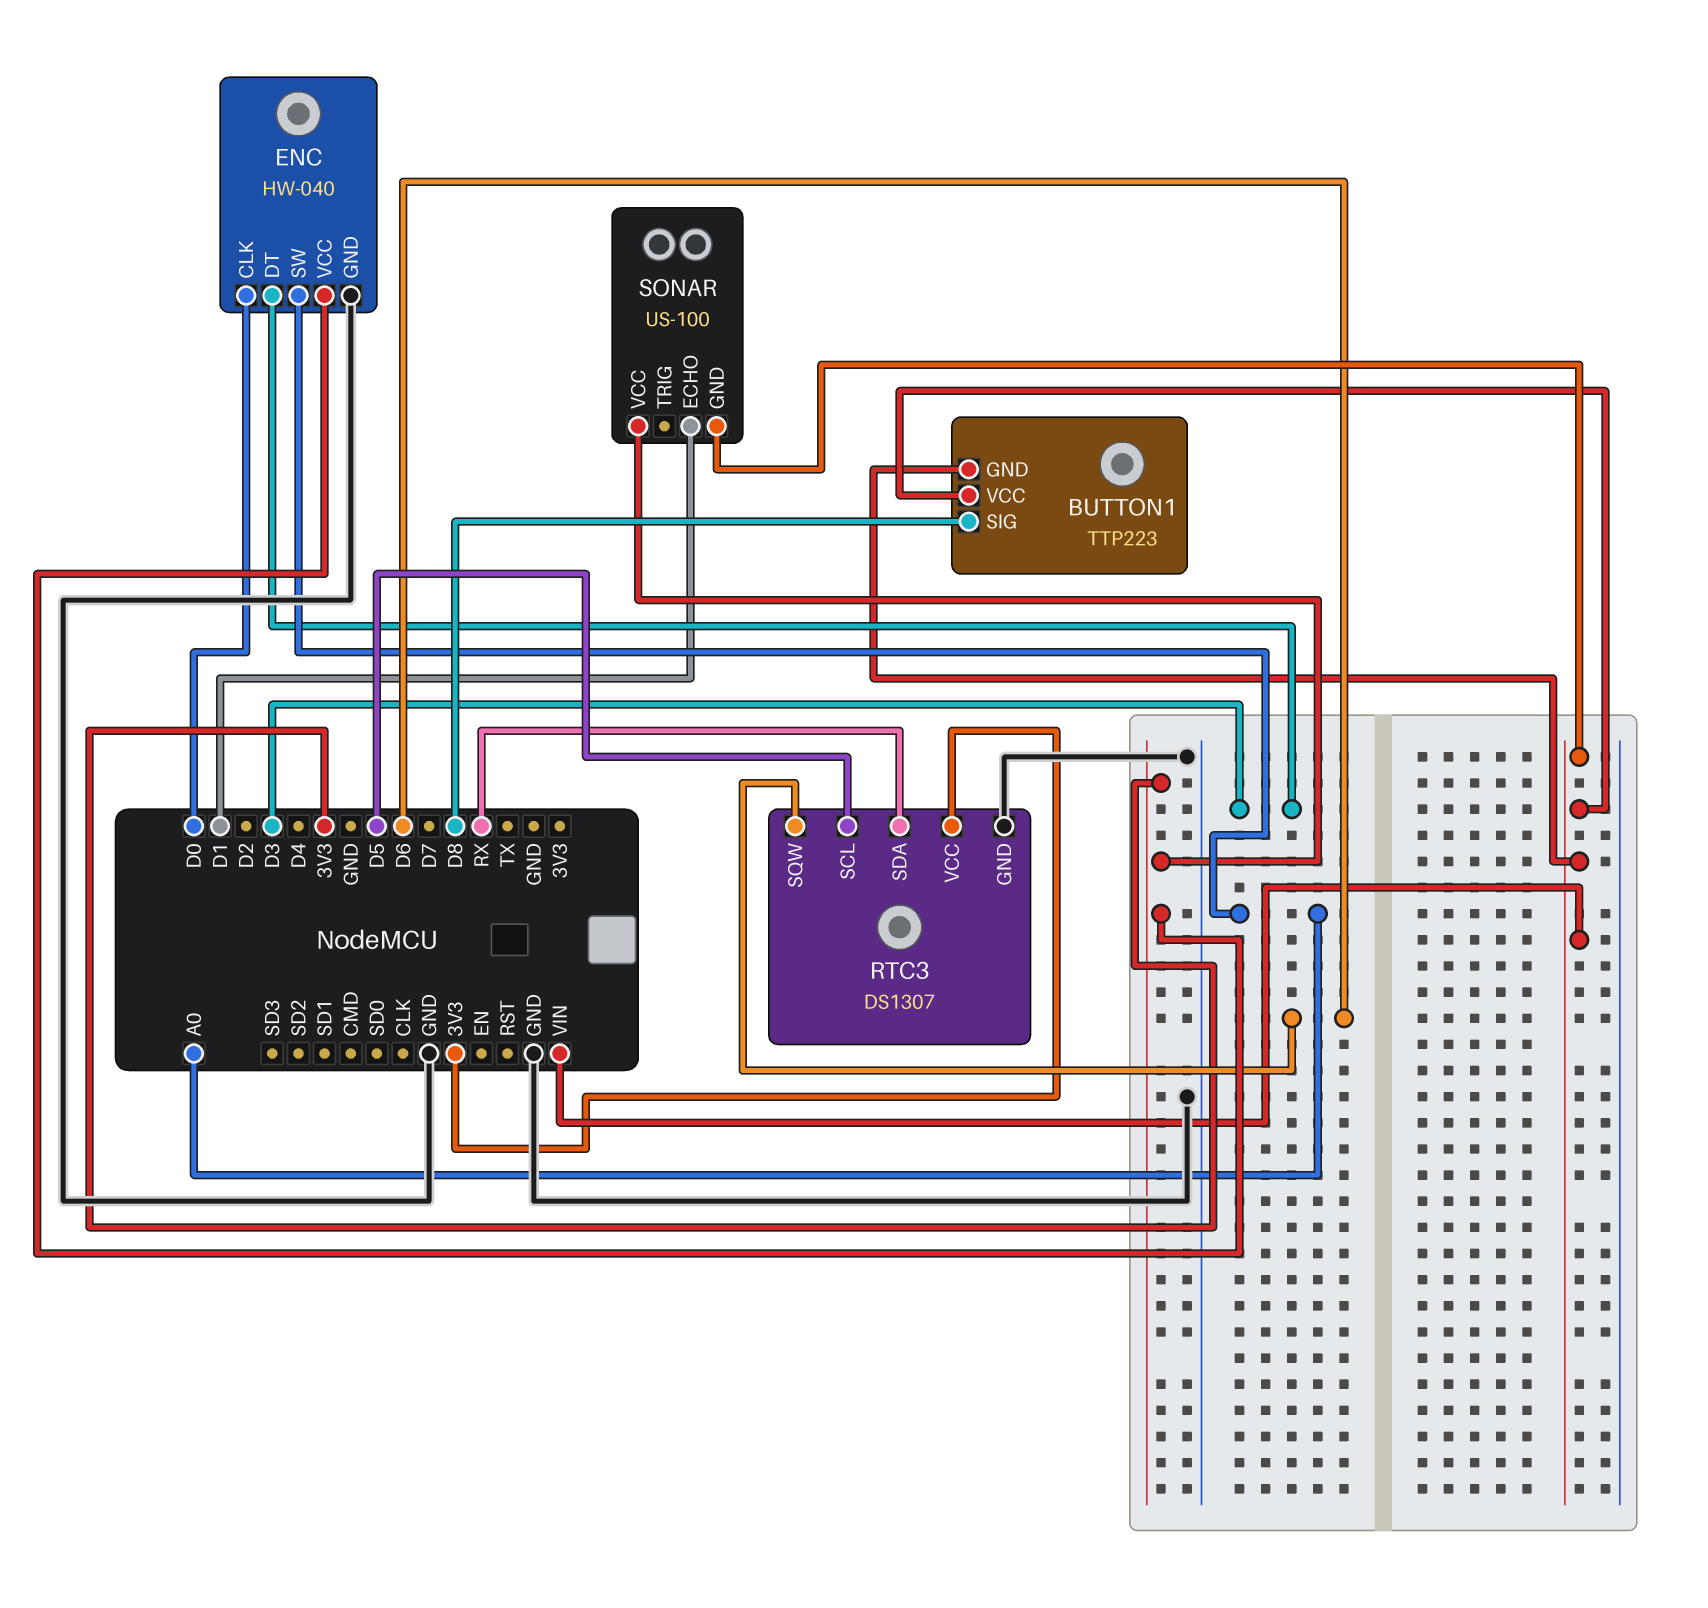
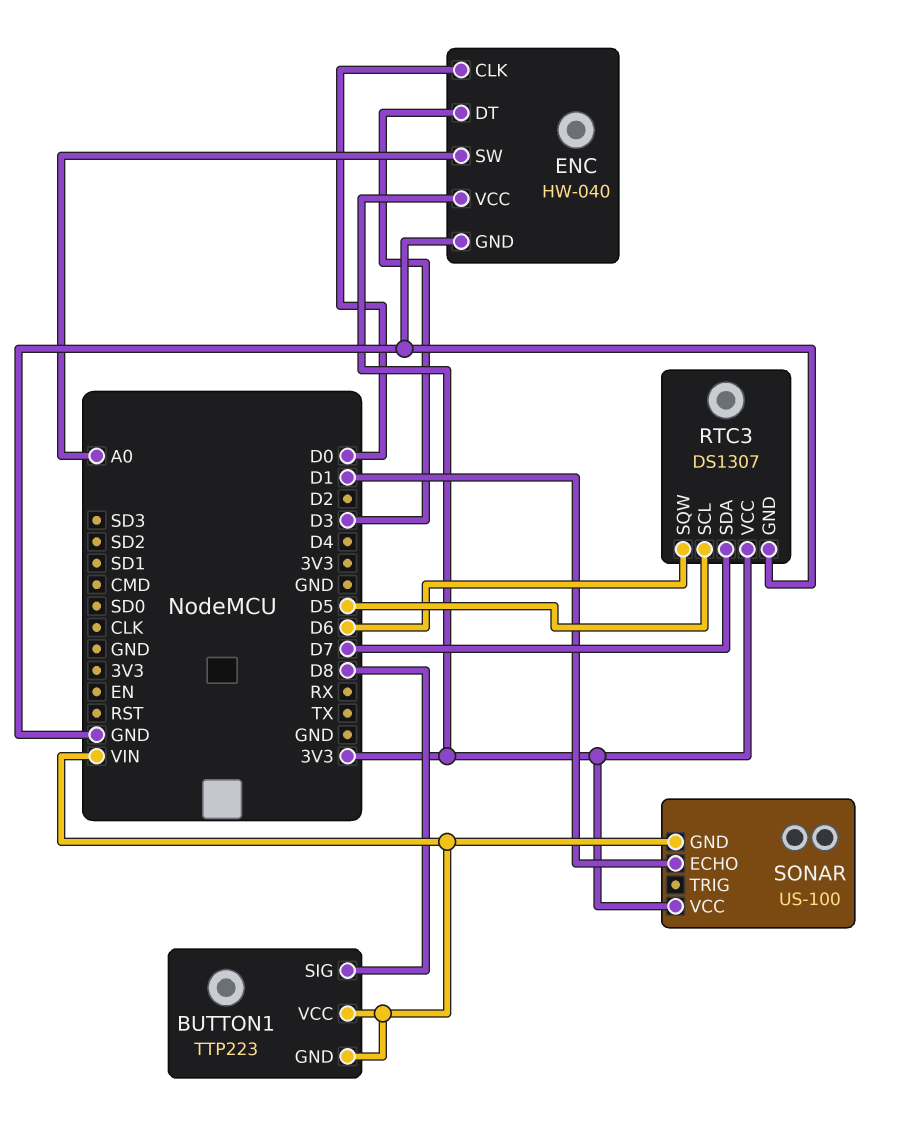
RTC3 pin SDA: RX -> D7

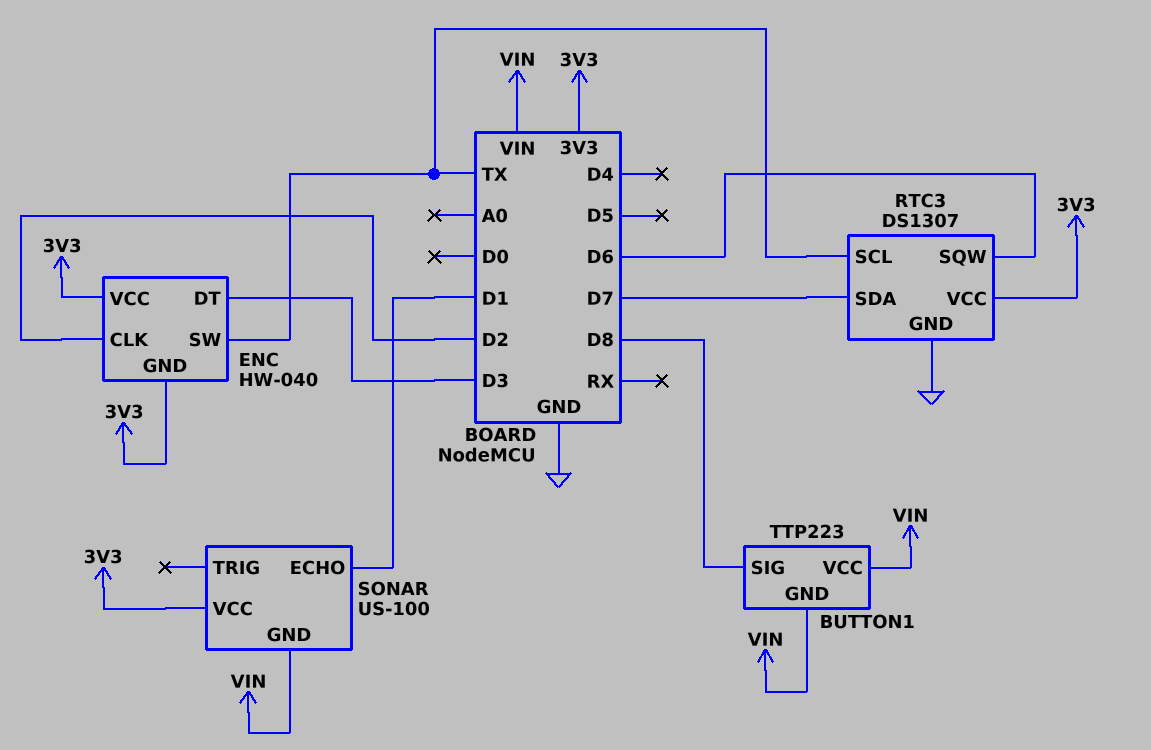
ENC pin CLK: D0 -> D2
ENC pin GND: GND -> 3V3
ENC pin SW: A0 -> TX
RTC3 pin SCL: D5 -> TX

